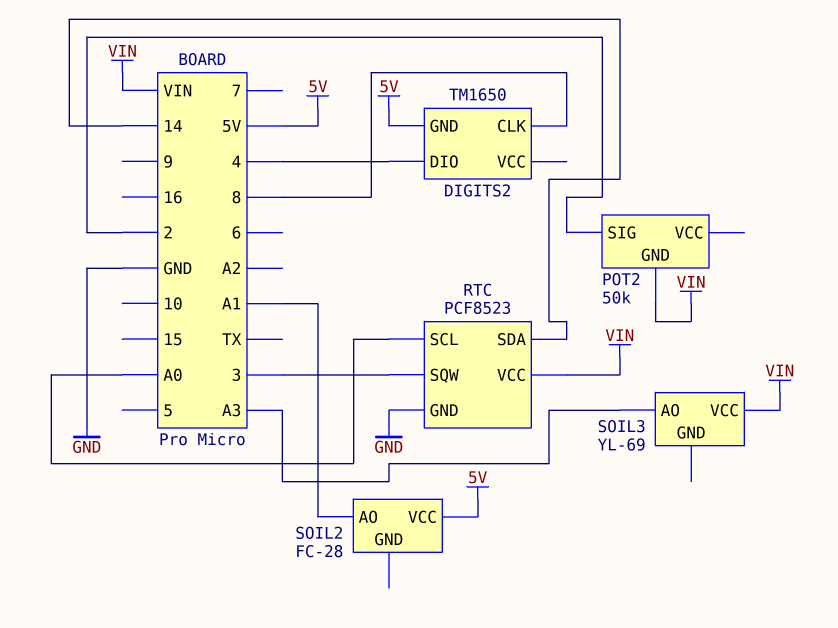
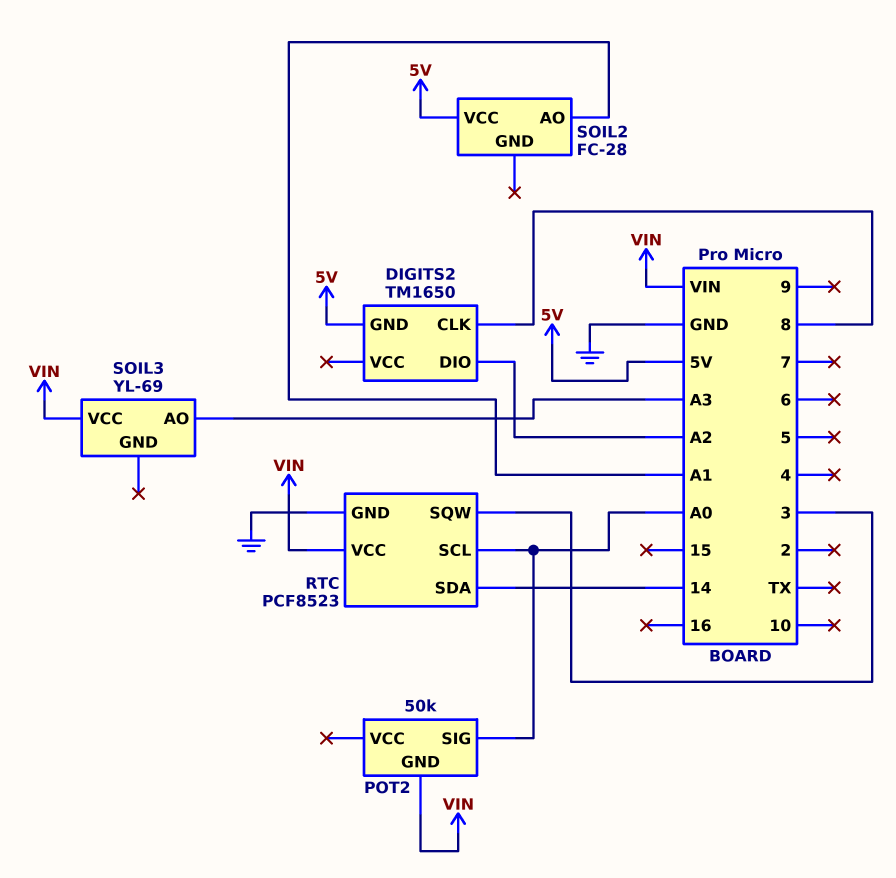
DIGITS2 pin DIO: 4 -> A2
POT2 pin SIG: 2 -> A0

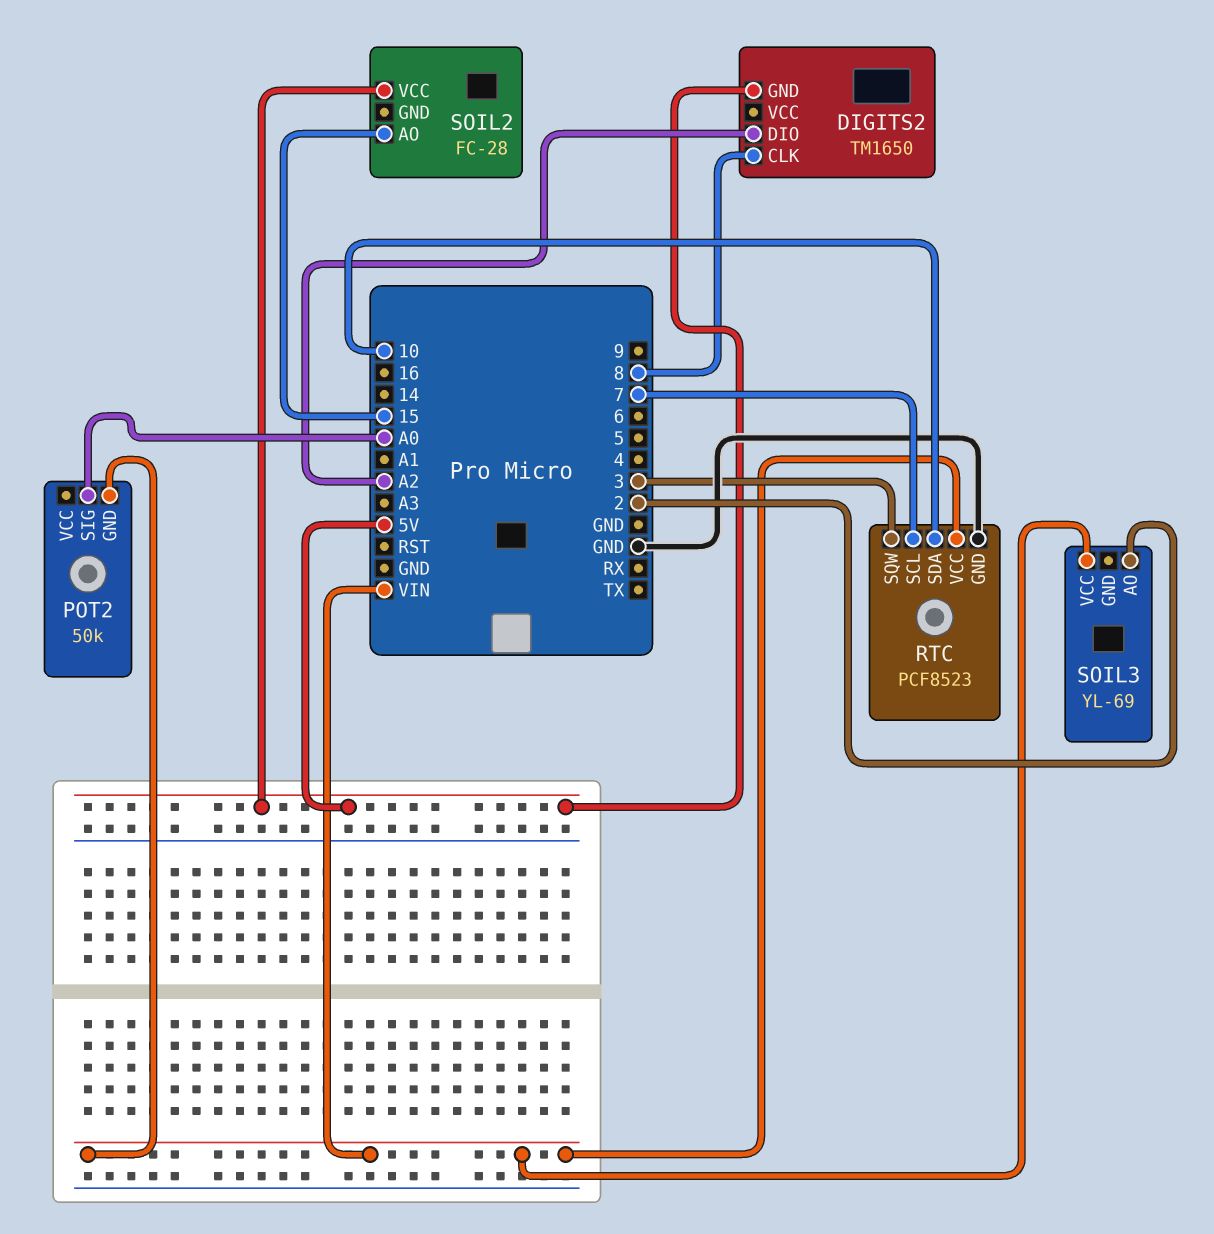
RTC pin SCL: A0 -> 7
RTC pin SDA: 14 -> 10
SOIL2 pin AO: A1 -> 15
SOIL3 pin AO: A3 -> 2

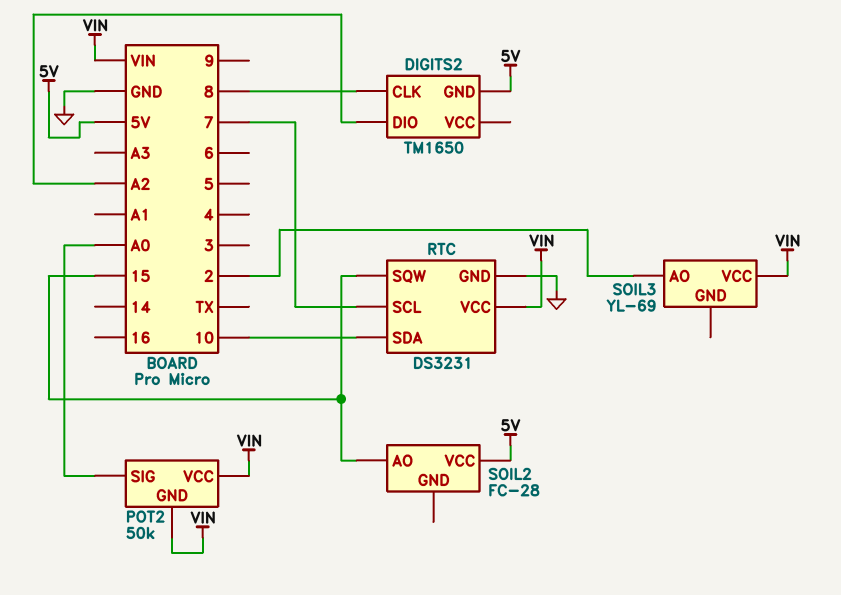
POT2 pin VCC: none -> VIN
RTC: PCF8523 -> DS3231
RTC pin SQW: 3 -> 15

